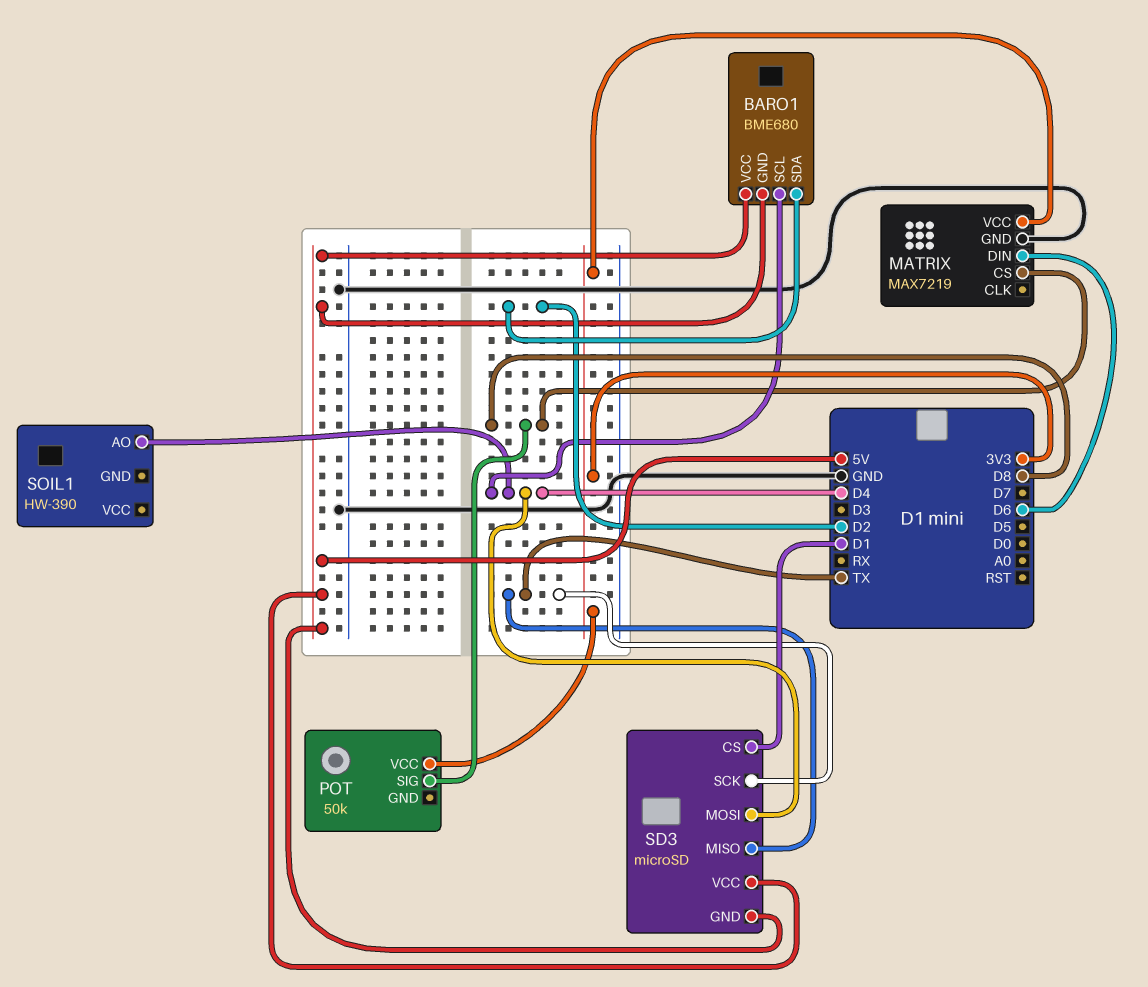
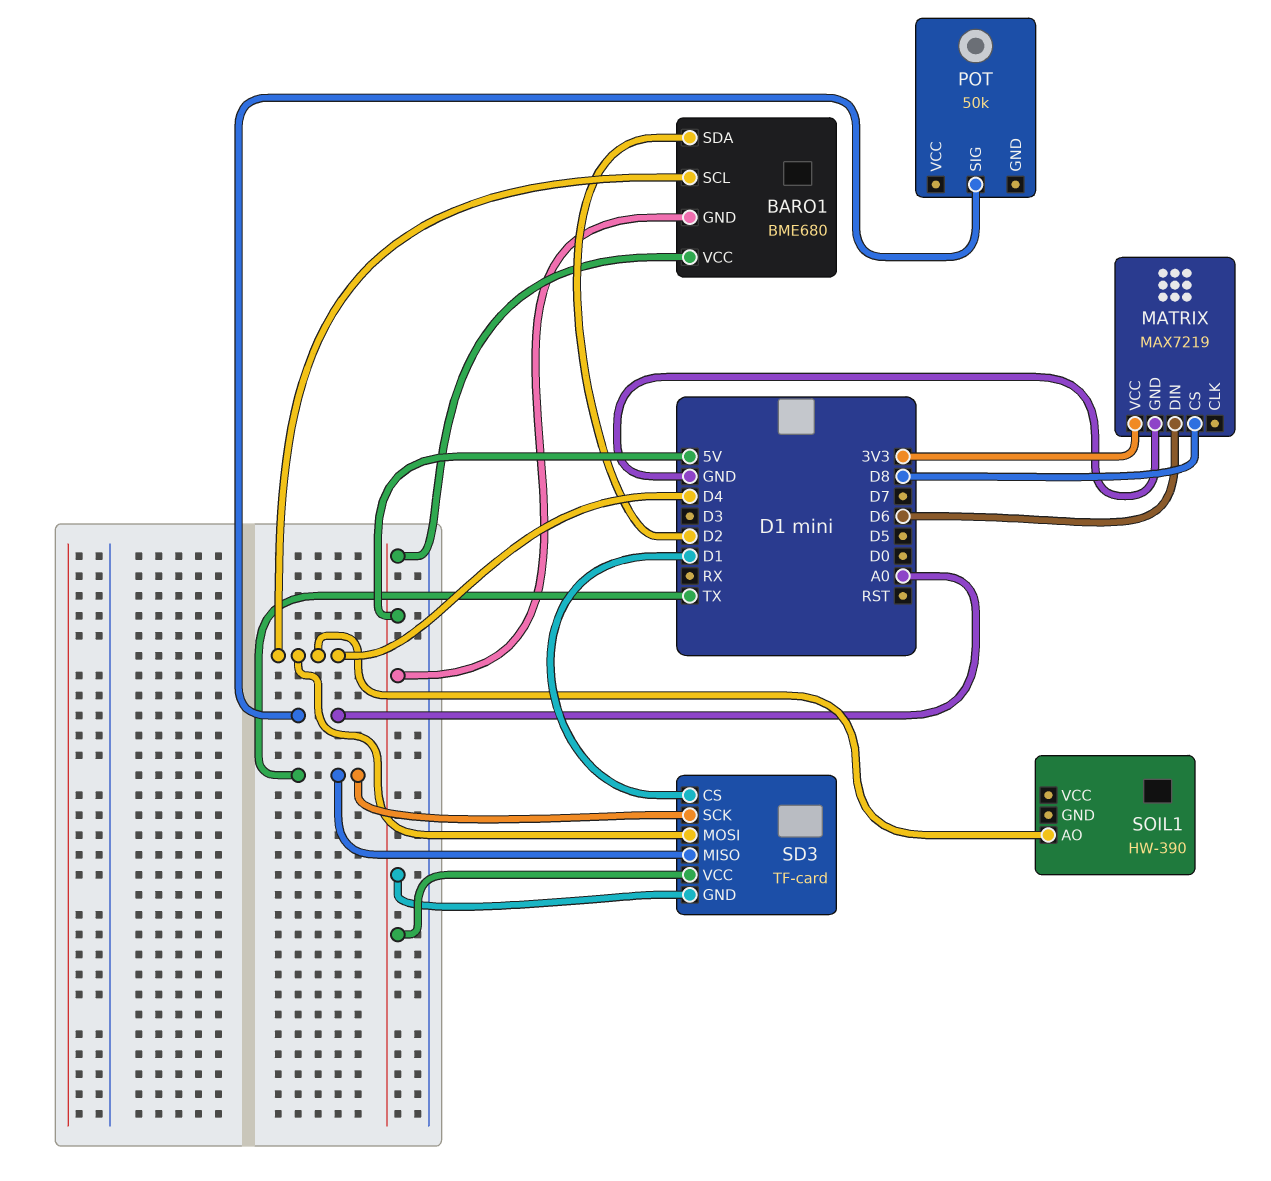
POT pin SIG: D8 -> A0
POT pin VCC: 3V3 -> none
SD3: microSD -> TF-card

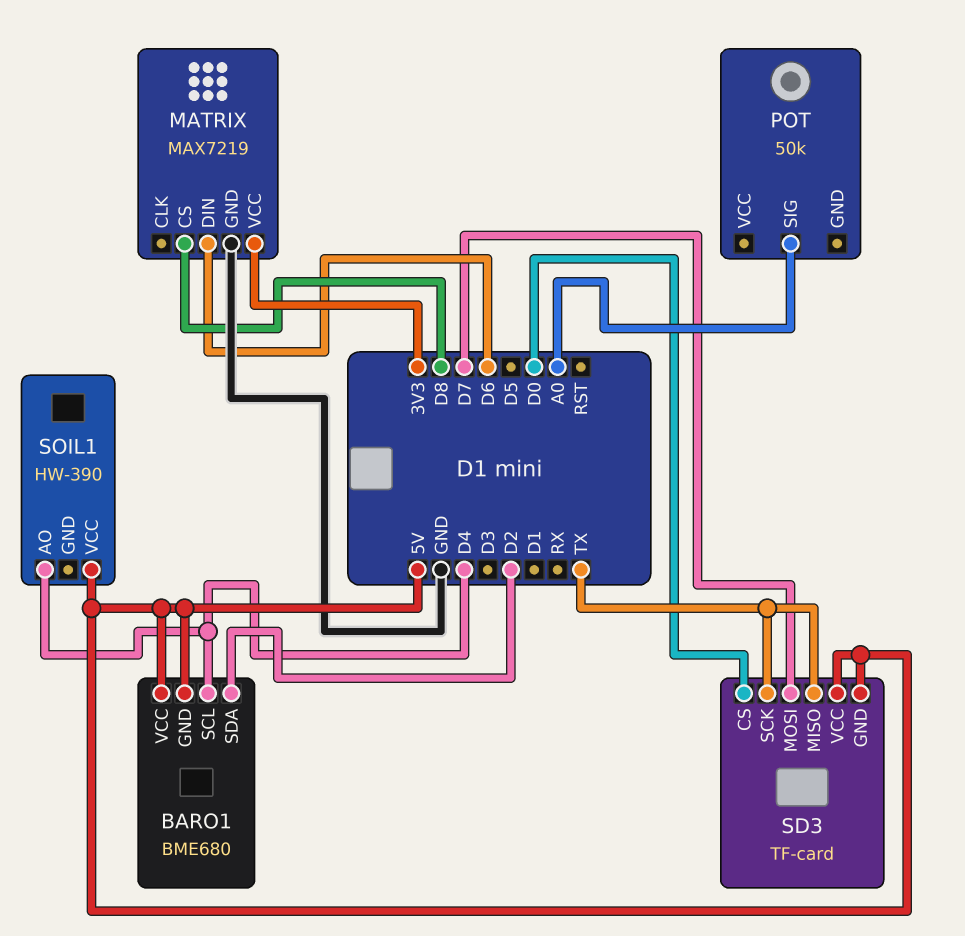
SD3 pin CS: D1 -> D0
SD3 pin MOSI: D4 -> D7
SOIL1 pin VCC: none -> 5V

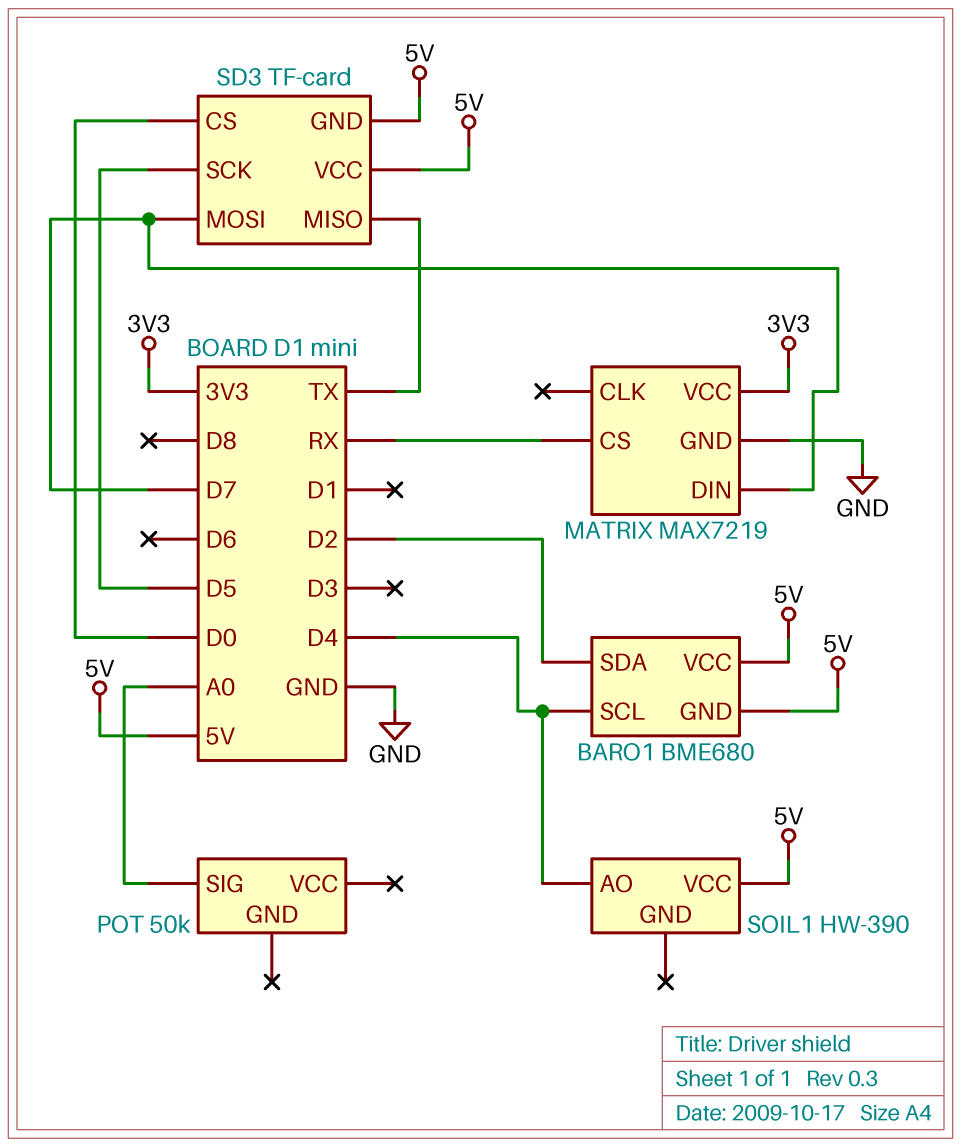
MATRIX pin CS: D8 -> RX
MATRIX pin DIN: D6 -> D7
SD3 pin SCK: TX -> D5

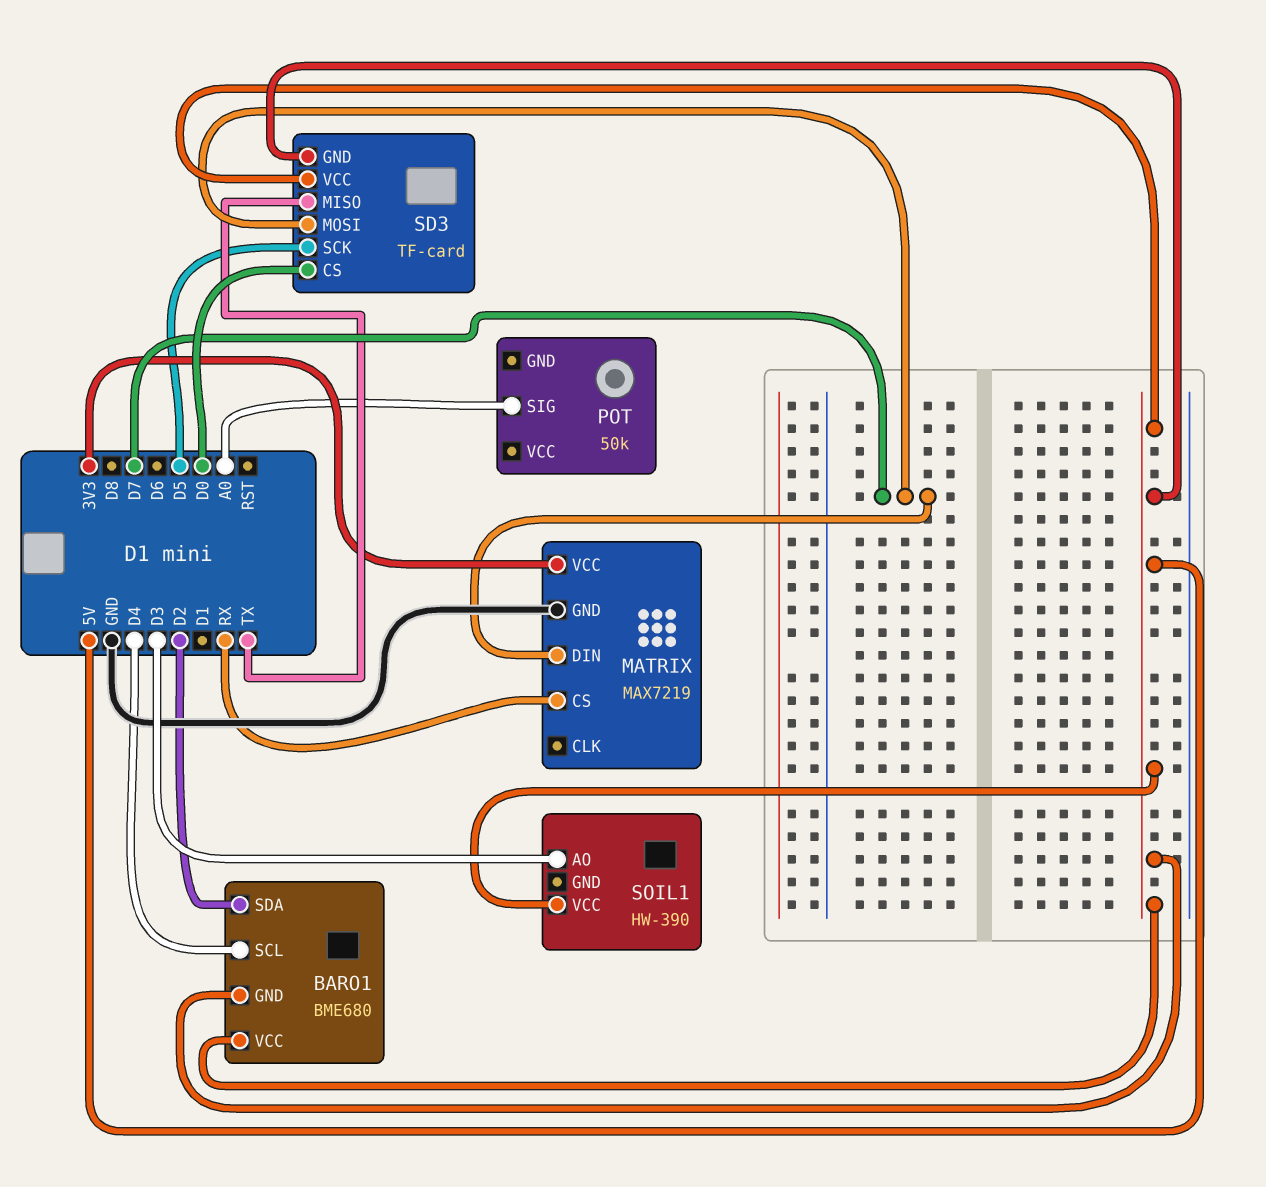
SOIL1 pin AO: D4 -> D3

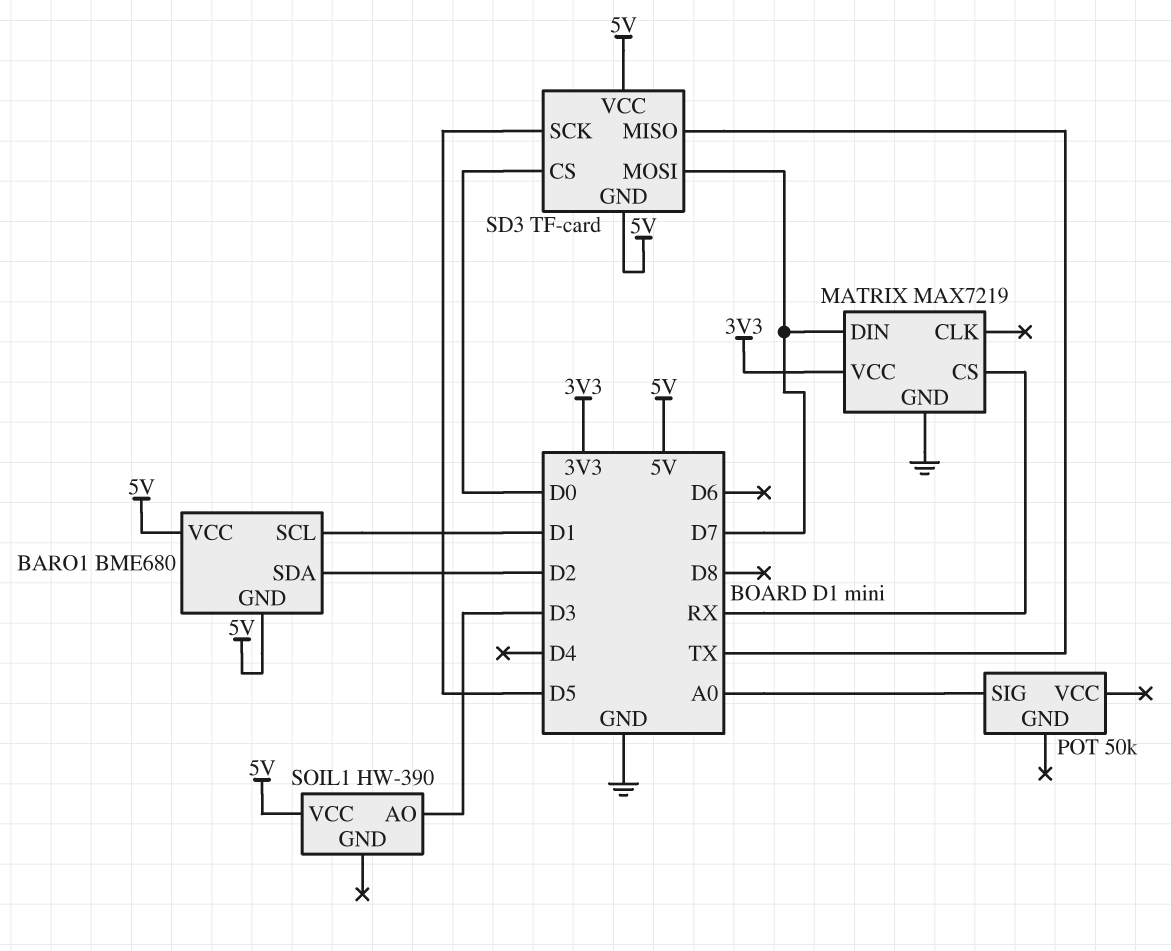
BARO1 pin SCL: D4 -> D1

